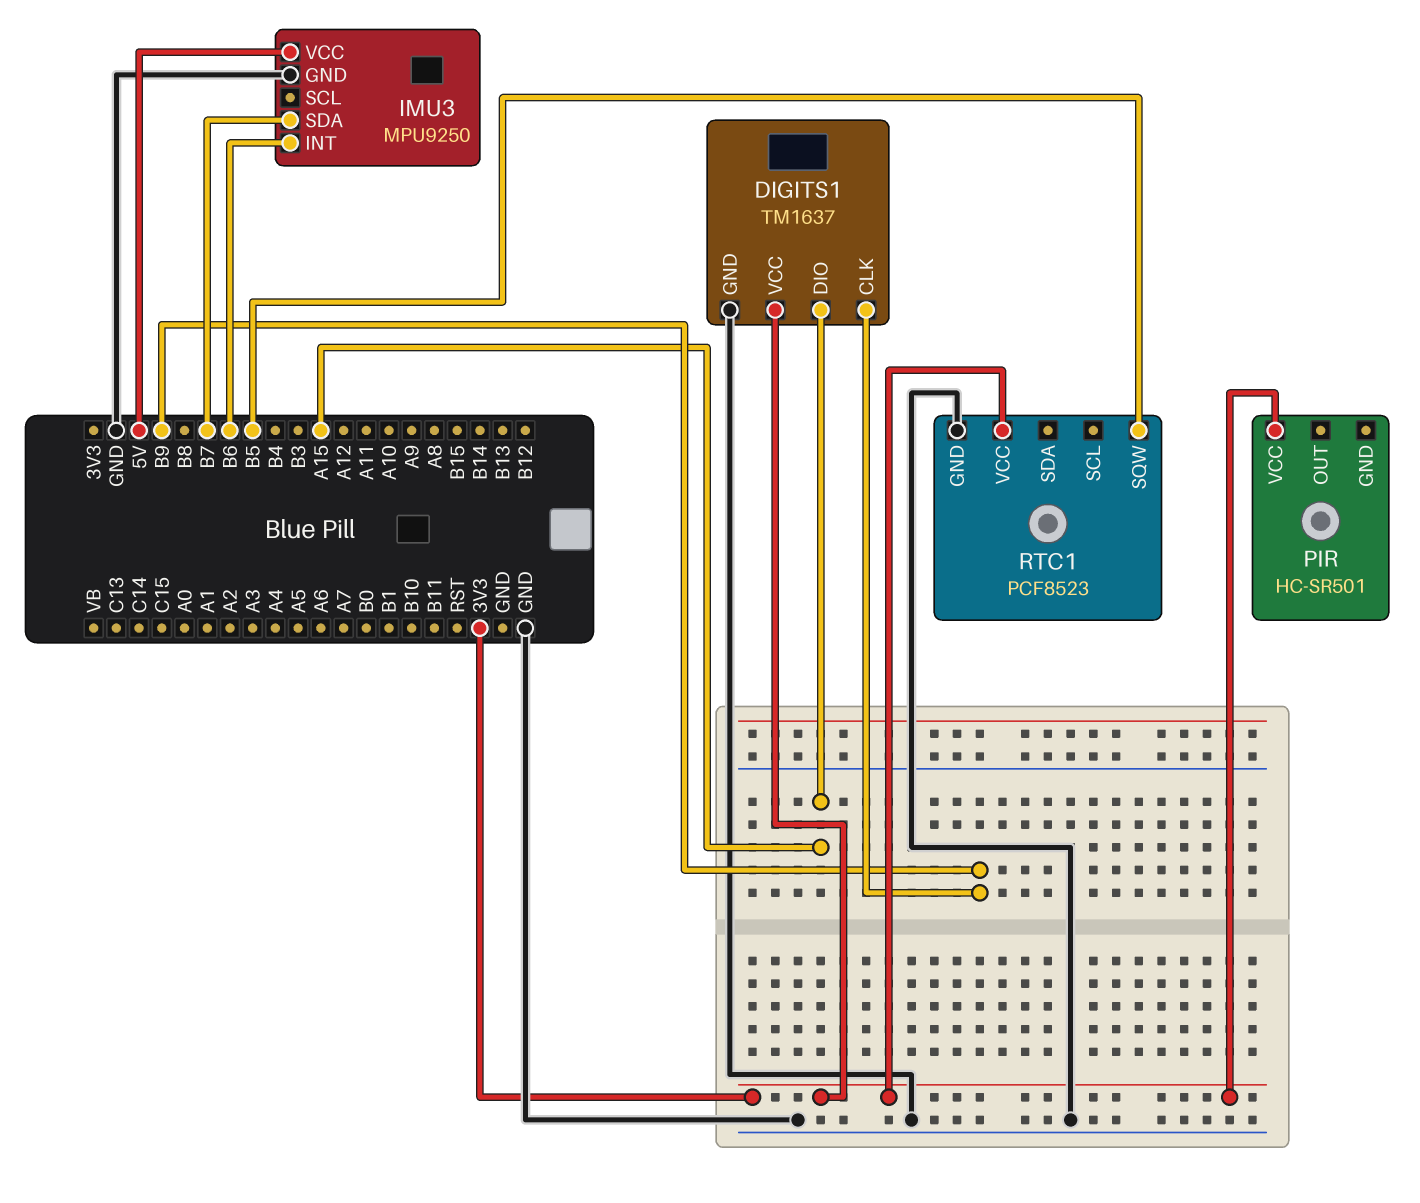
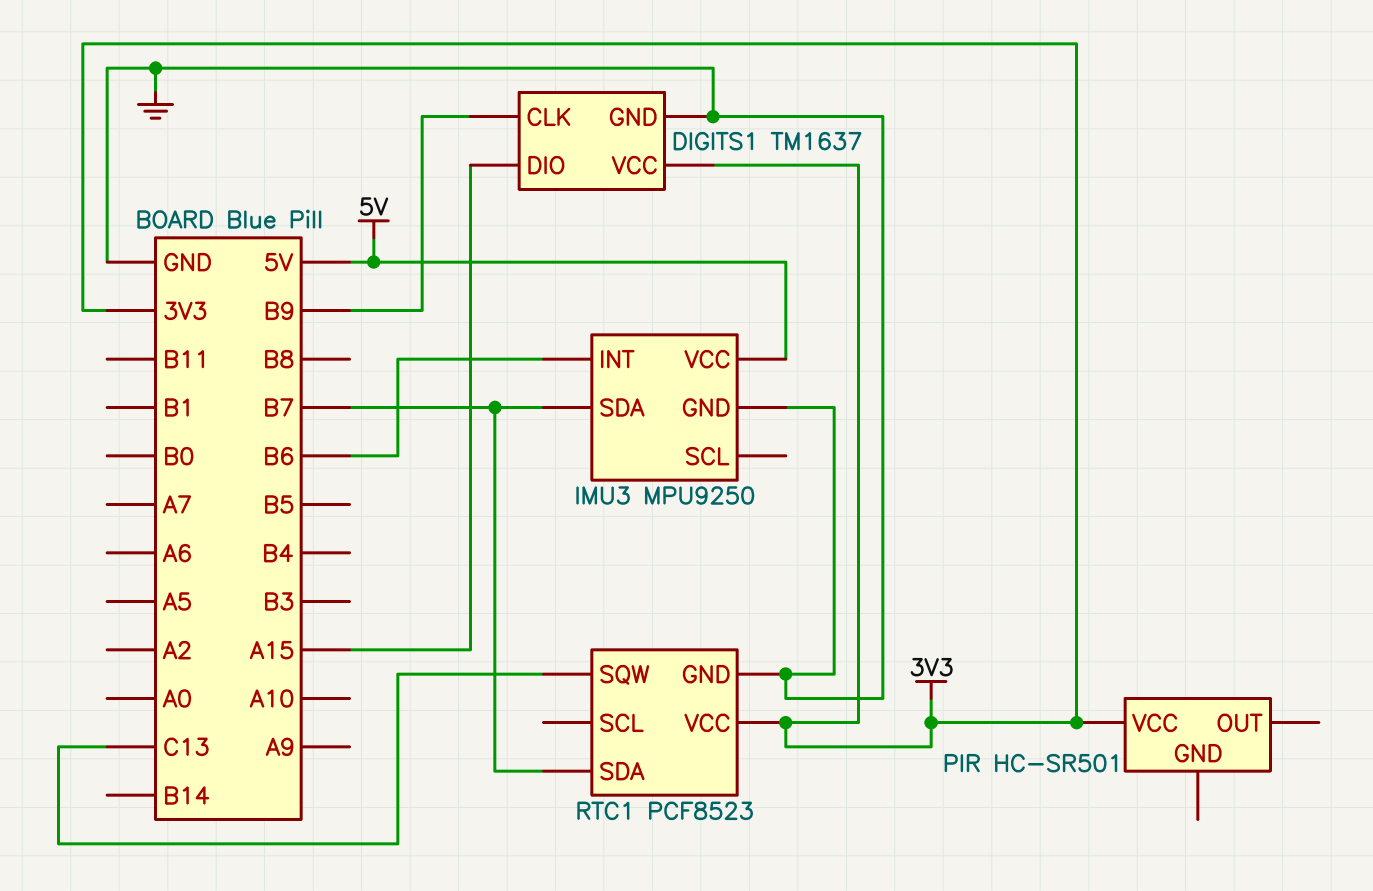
RTC1 pin SDA: none -> B7
RTC1 pin SQW: B5 -> C13

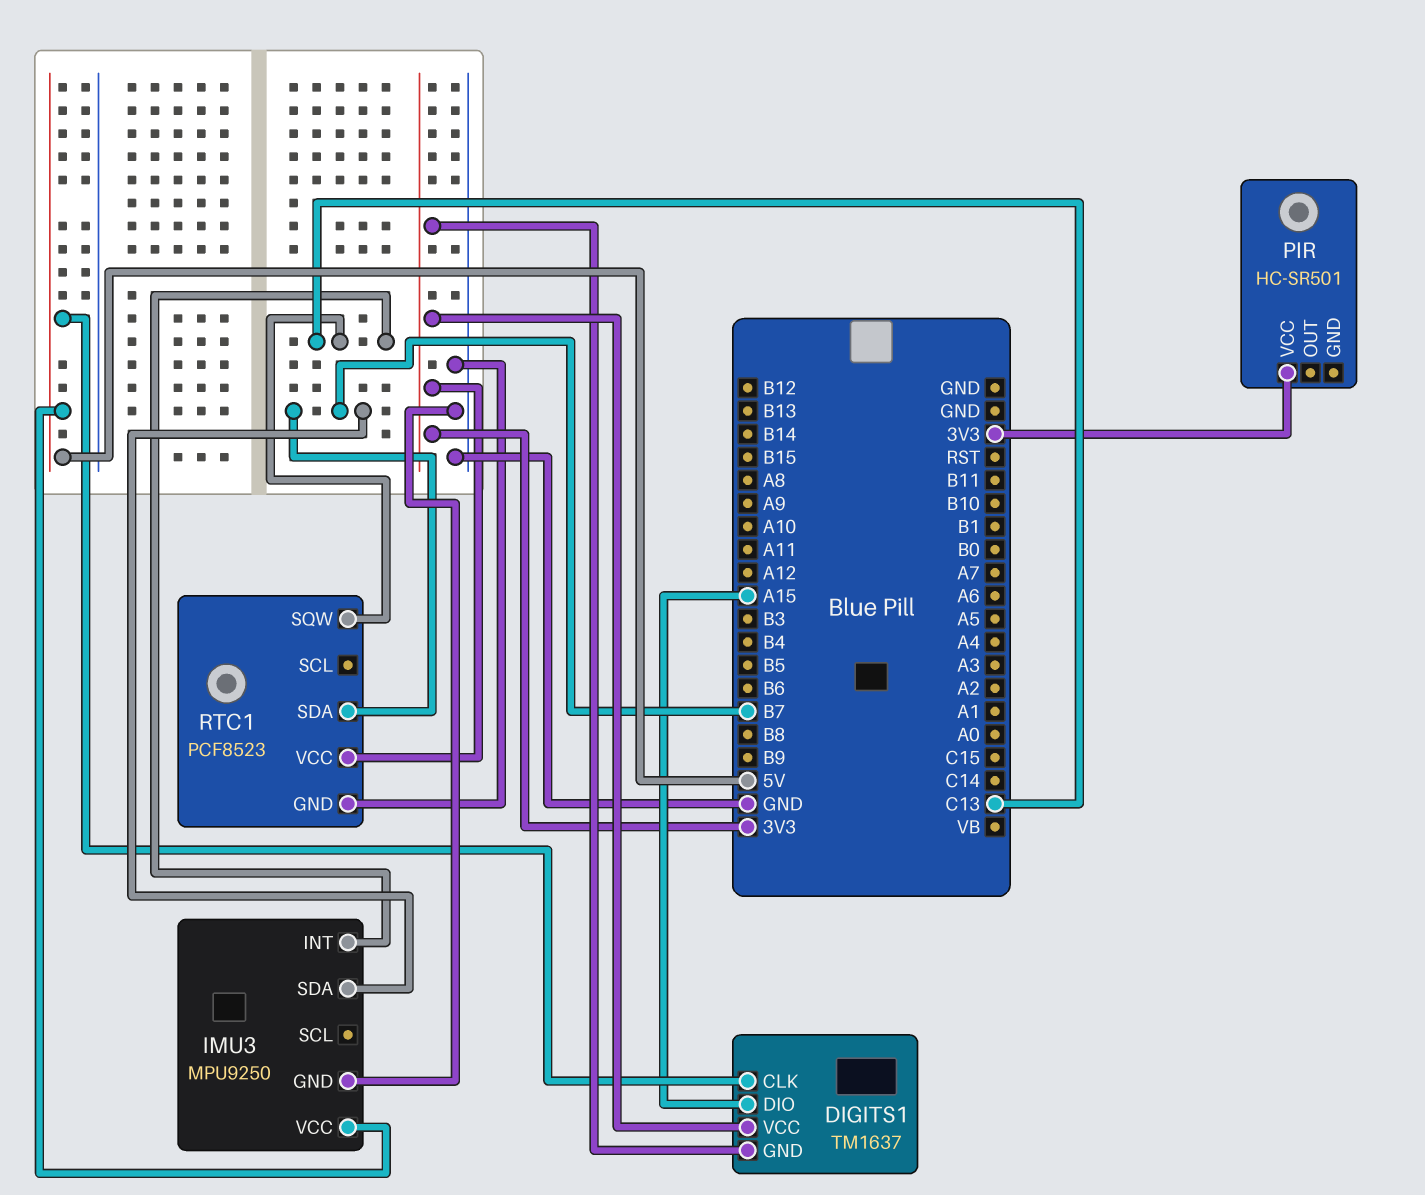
DIGITS1 pin CLK: B9 -> 5V
DIGITS1 pin GND: GND -> 3V3
IMU3 pin INT: B6 -> C13

